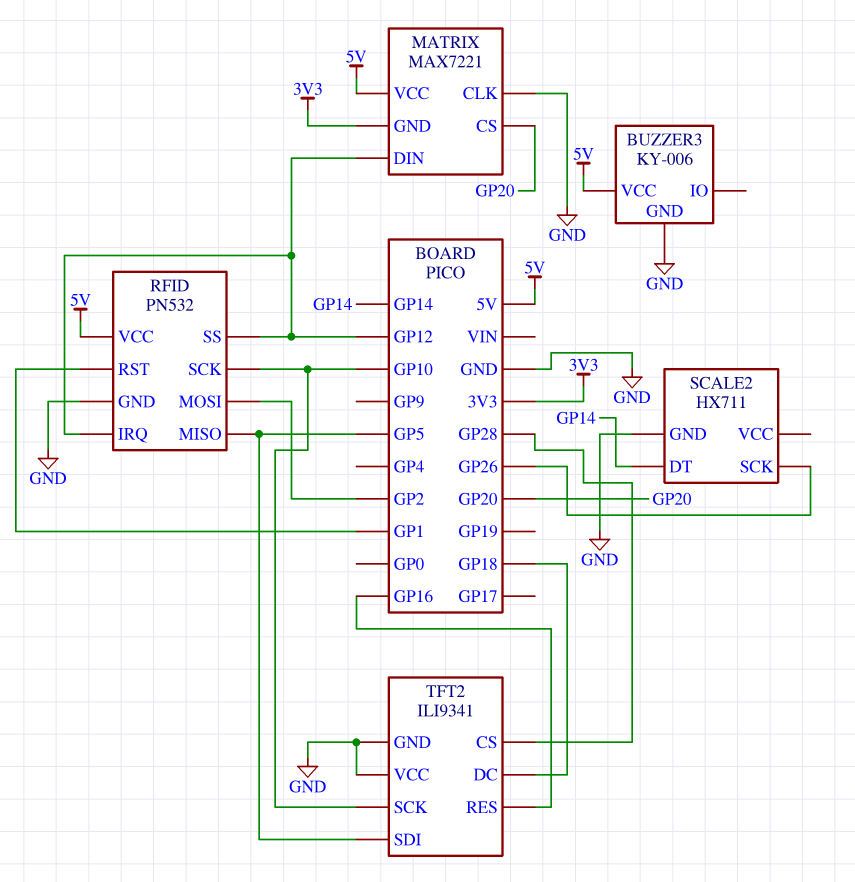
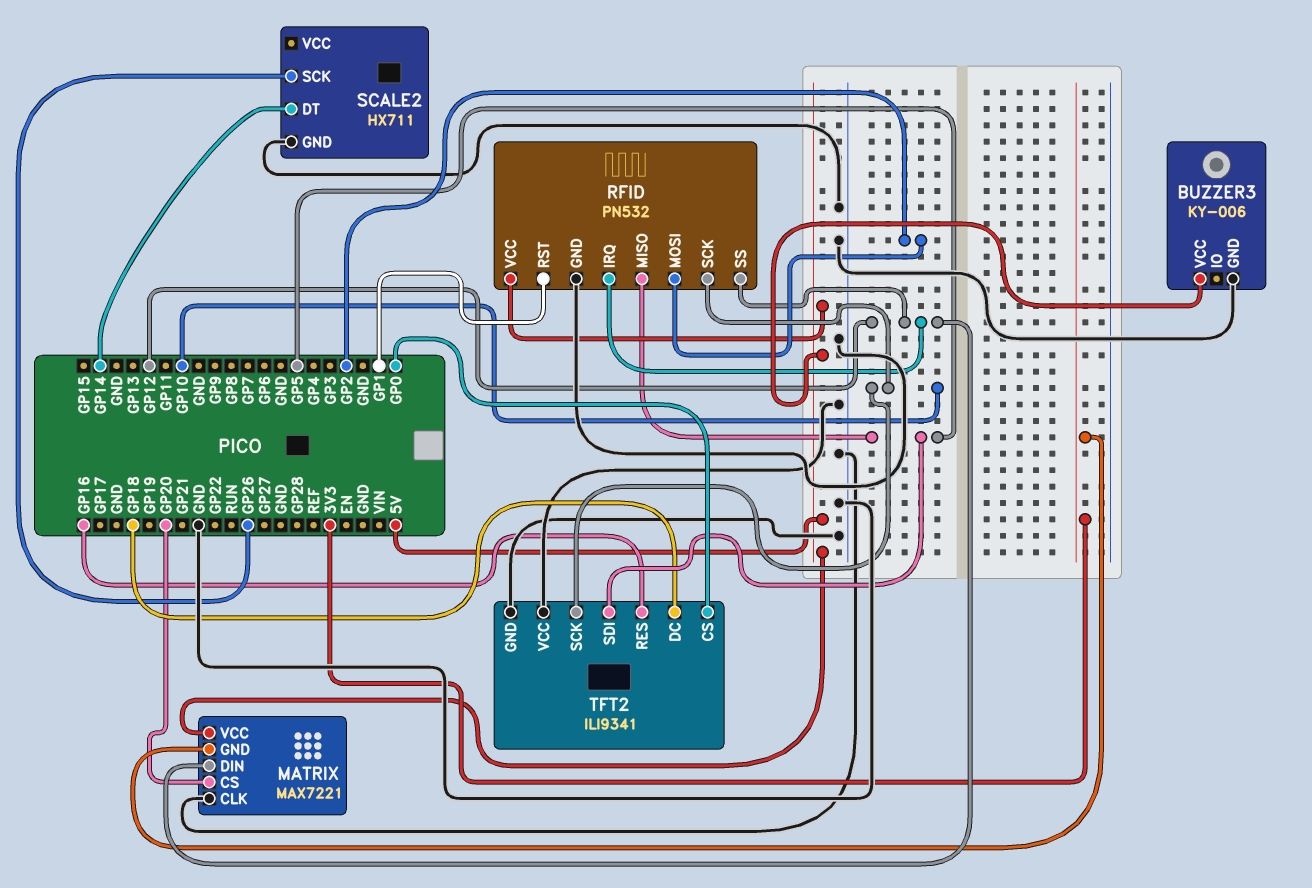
TFT2 pin CS: GP28 -> GP0

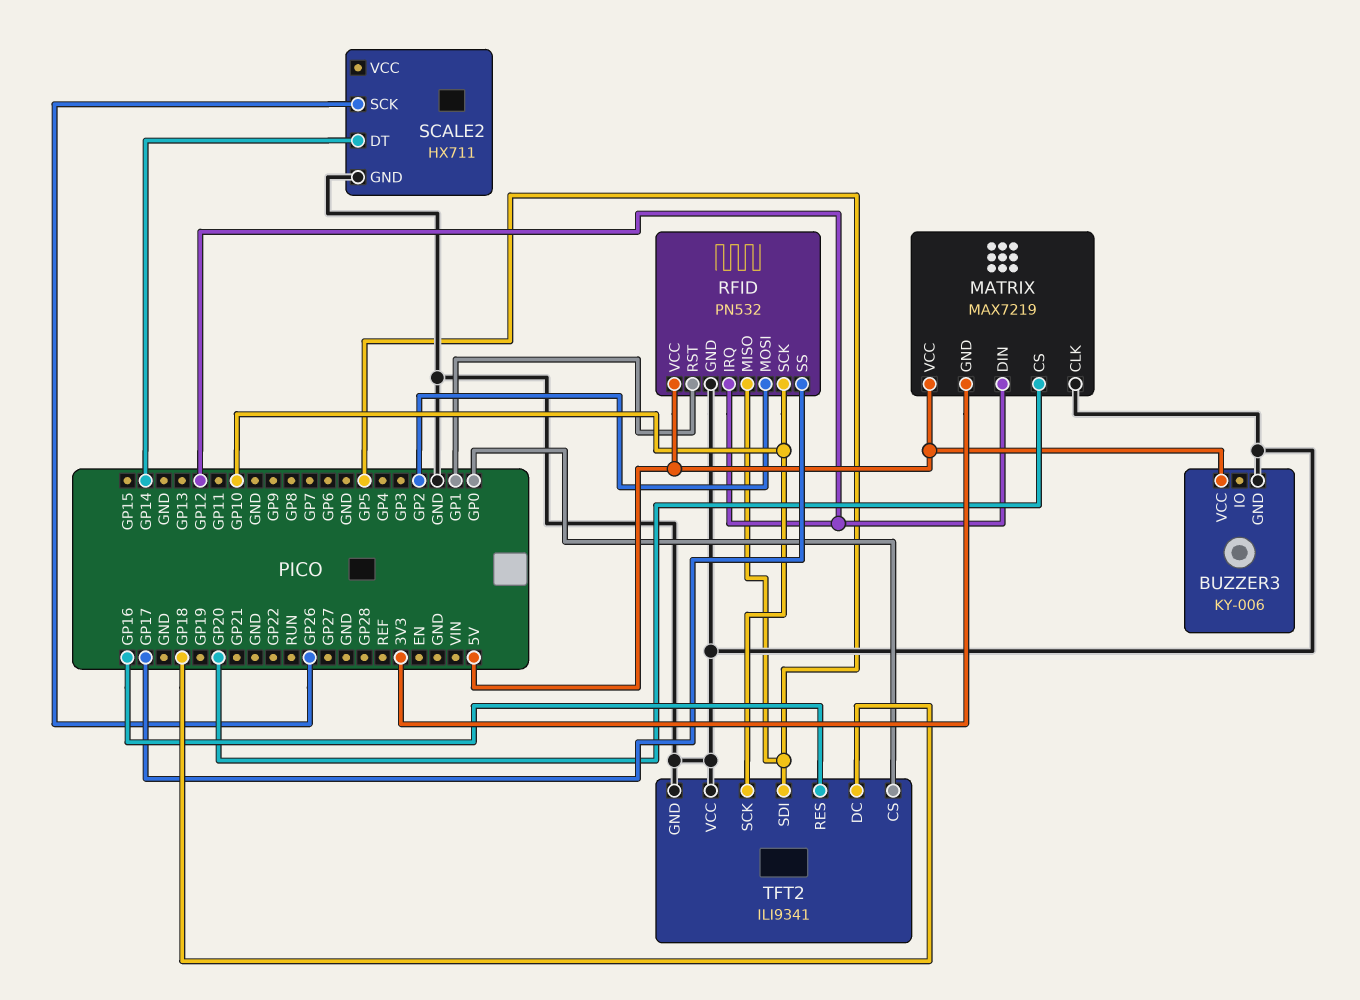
MATRIX: MAX7221 -> MAX7219
RFID pin SS: GP12 -> GP17

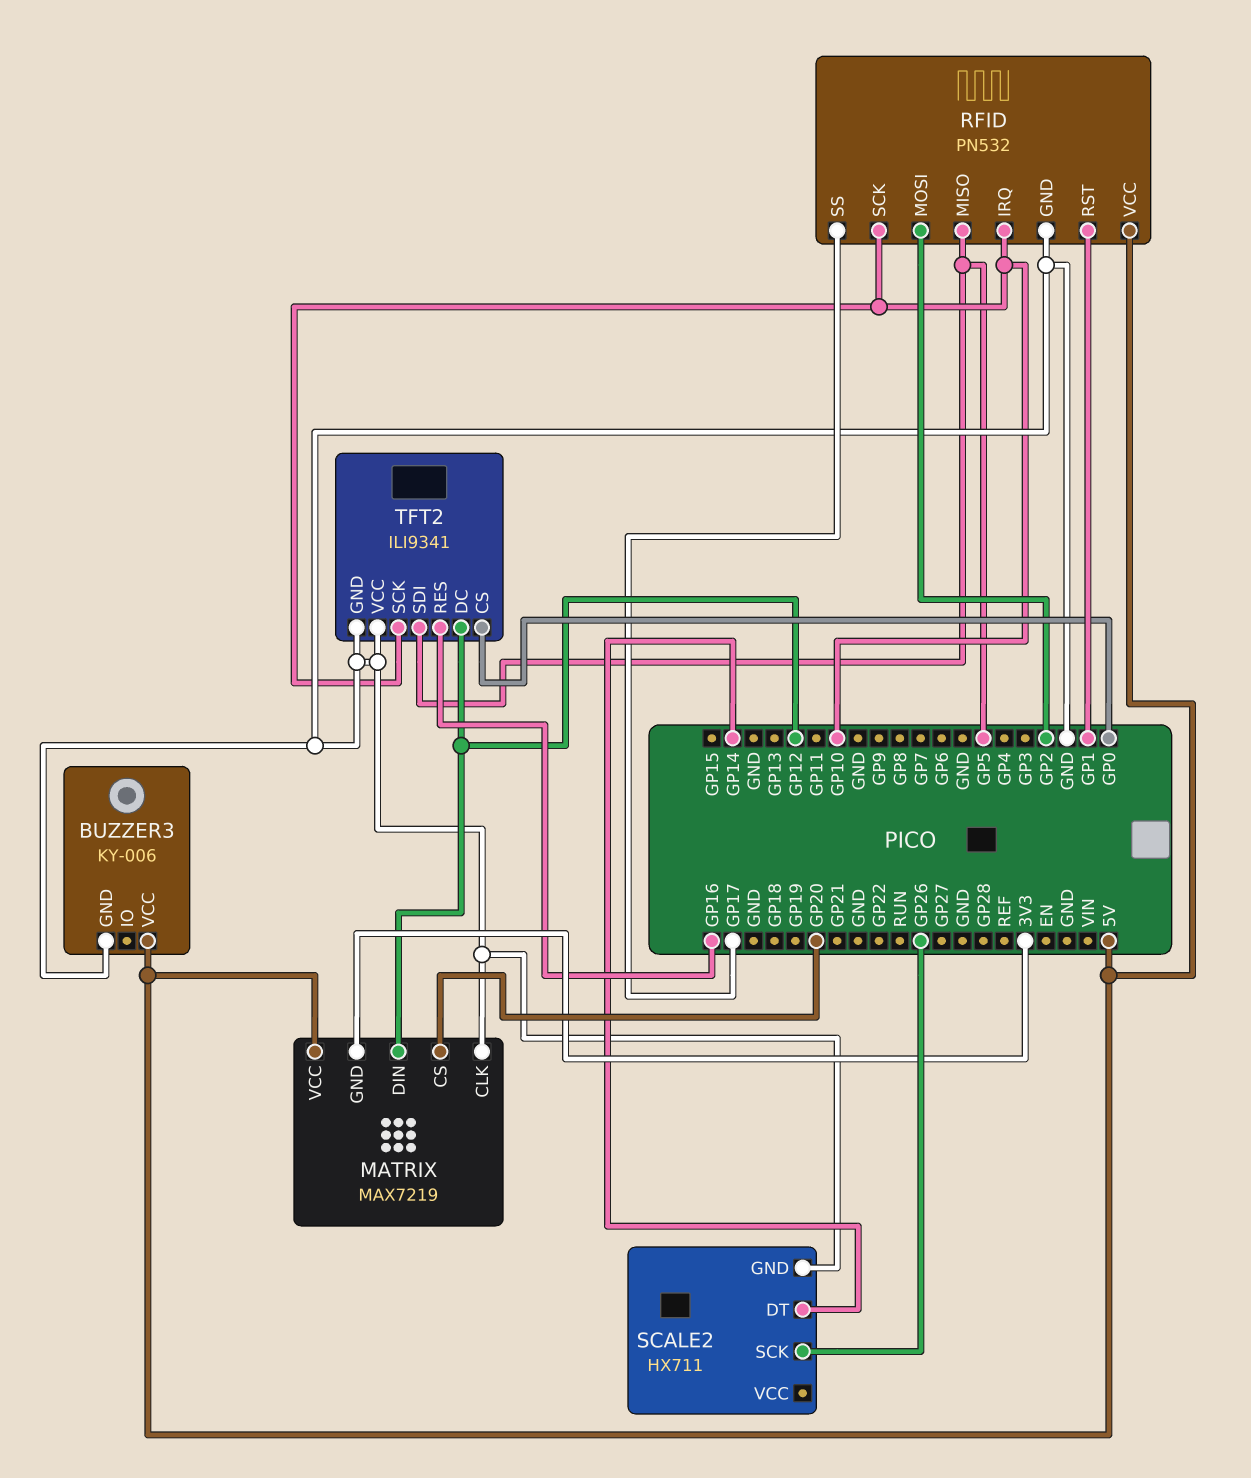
RFID pin IRQ: GP12 -> GP10
TFT2 pin DC: GP18 -> GP12

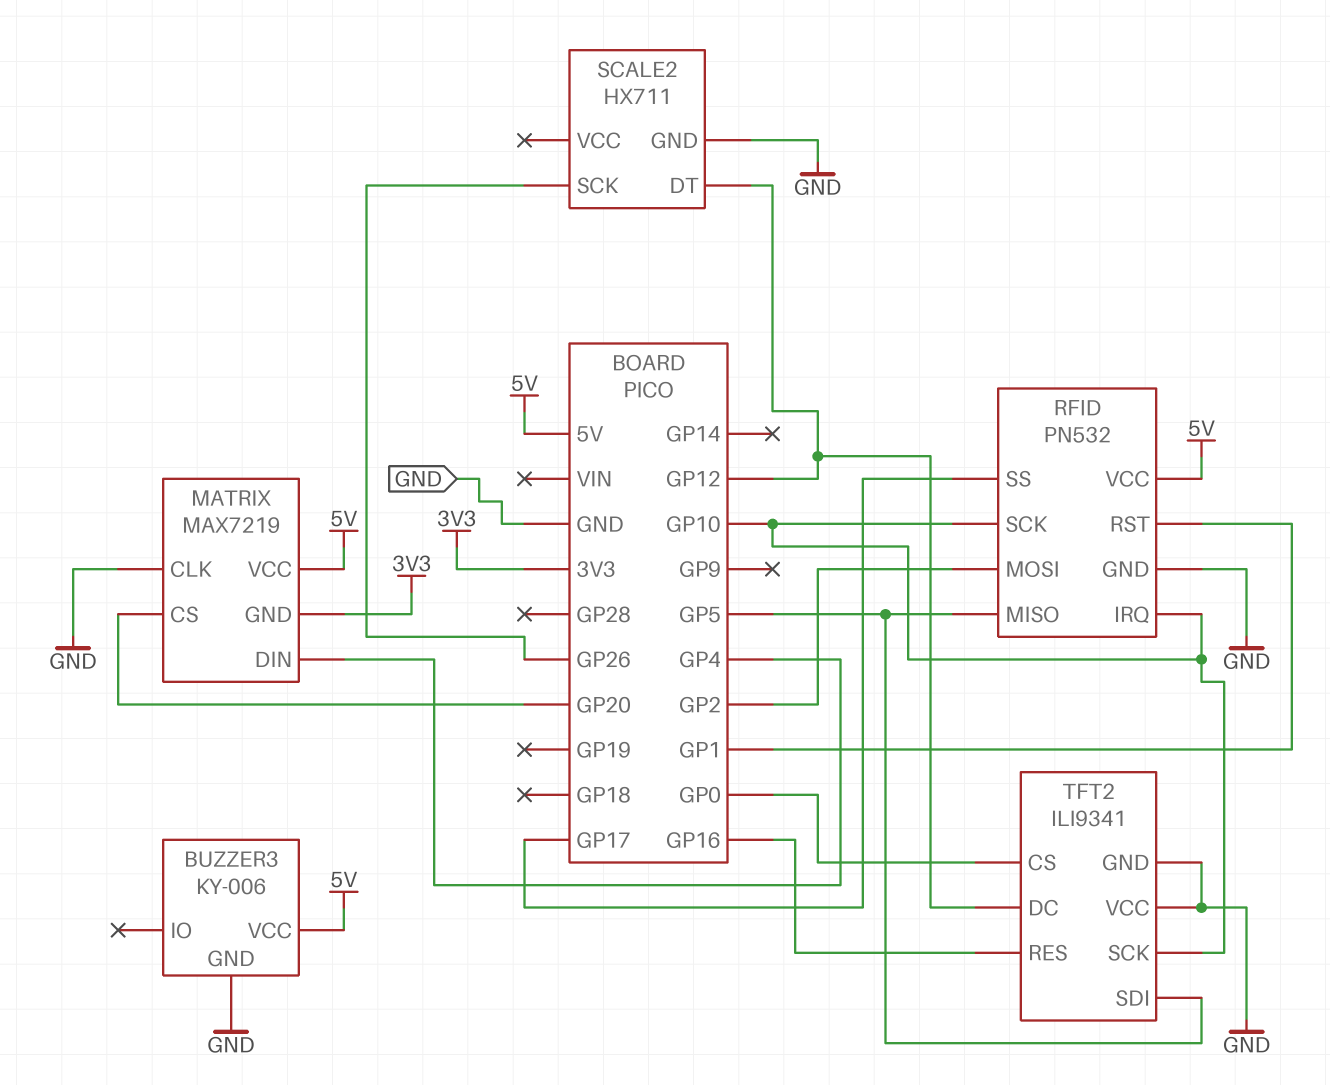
MATRIX pin DIN: GP12 -> GP4
SCALE2 pin DT: GP14 -> GP12

